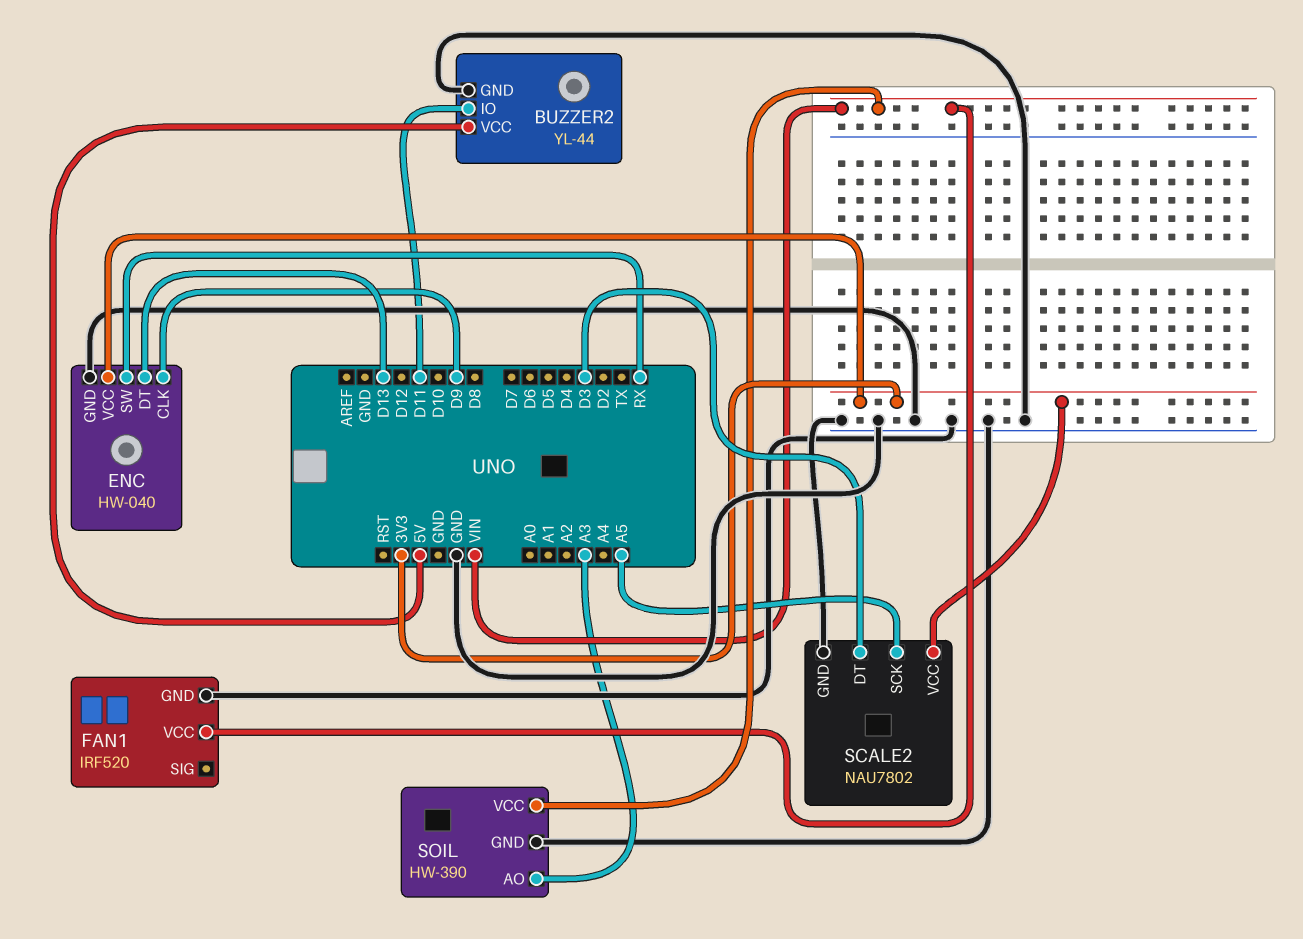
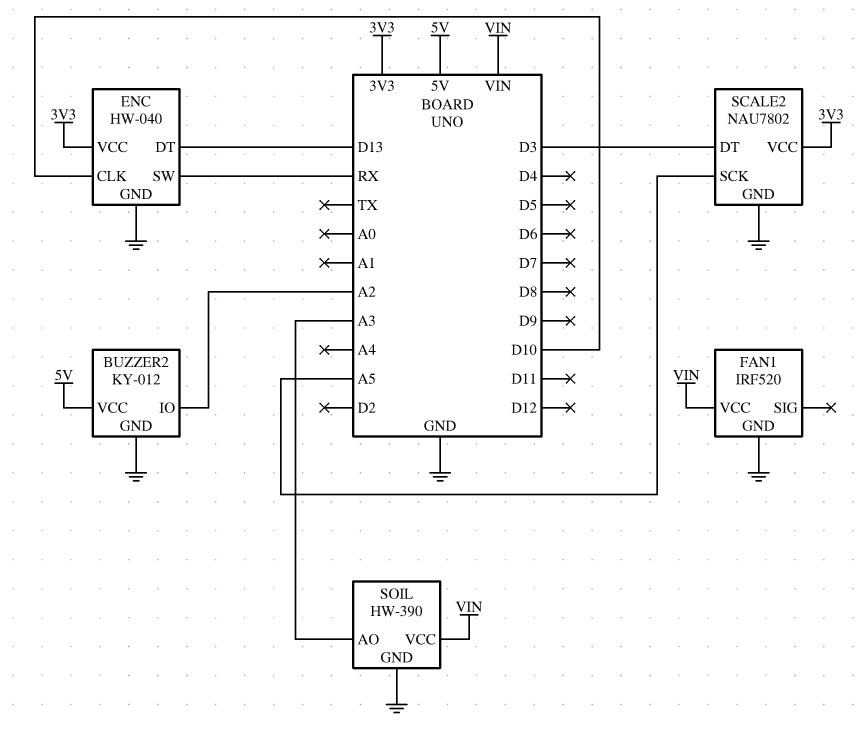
BUZZER2: YL-44 -> KY-012
BUZZER2 pin IO: D11 -> A2
ENC pin CLK: D9 -> D10

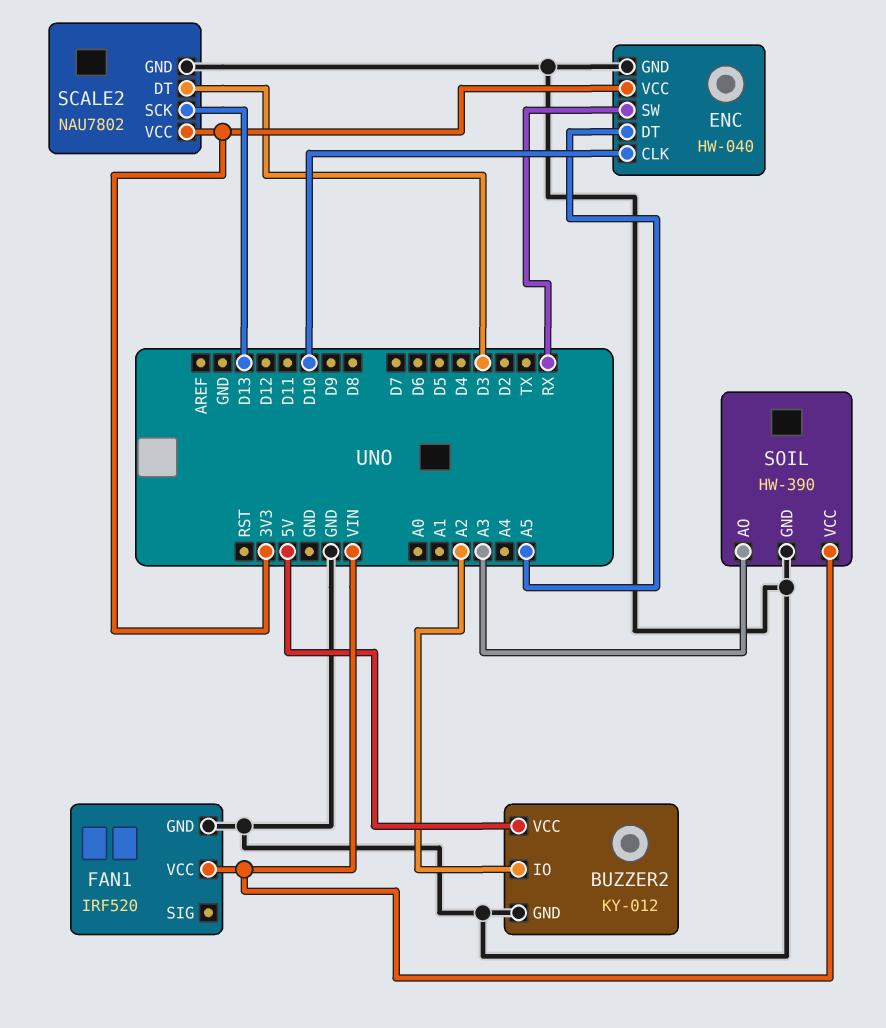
ENC pin DT: D13 -> A5
SCALE2 pin SCK: A5 -> D13

